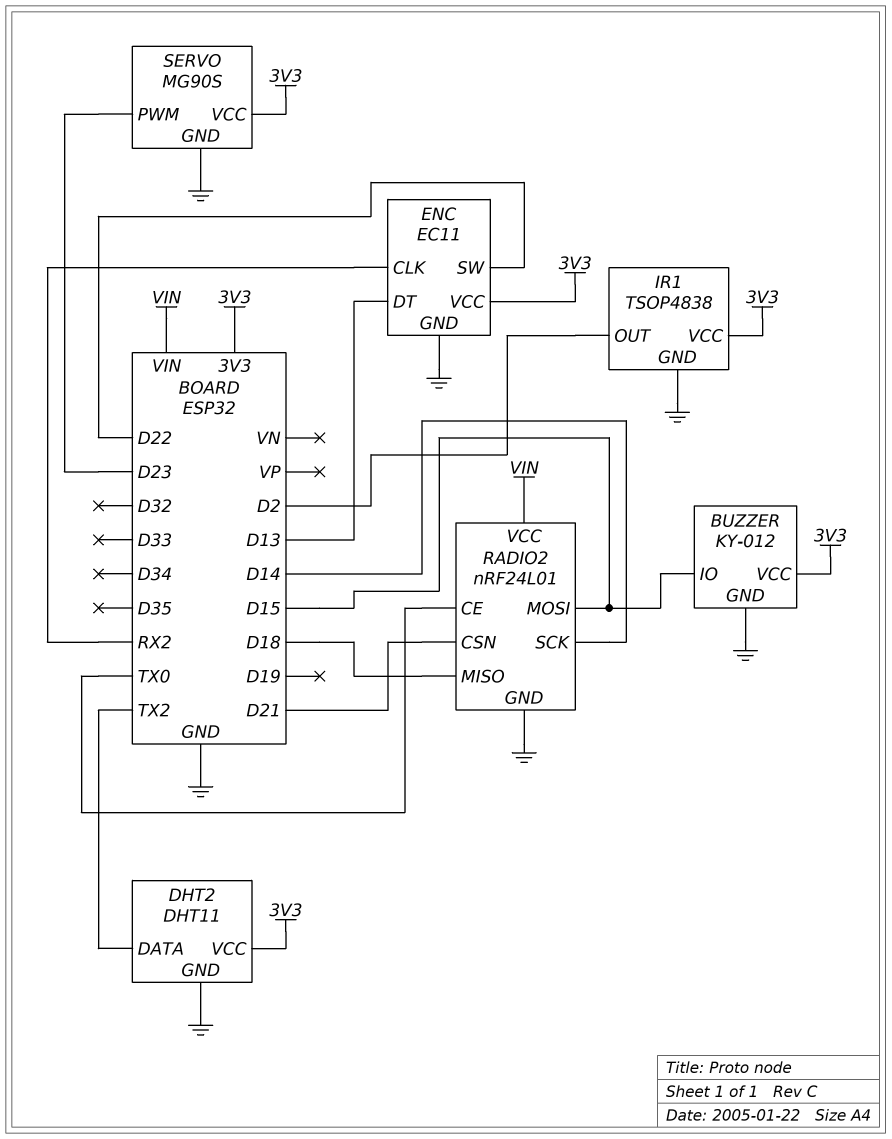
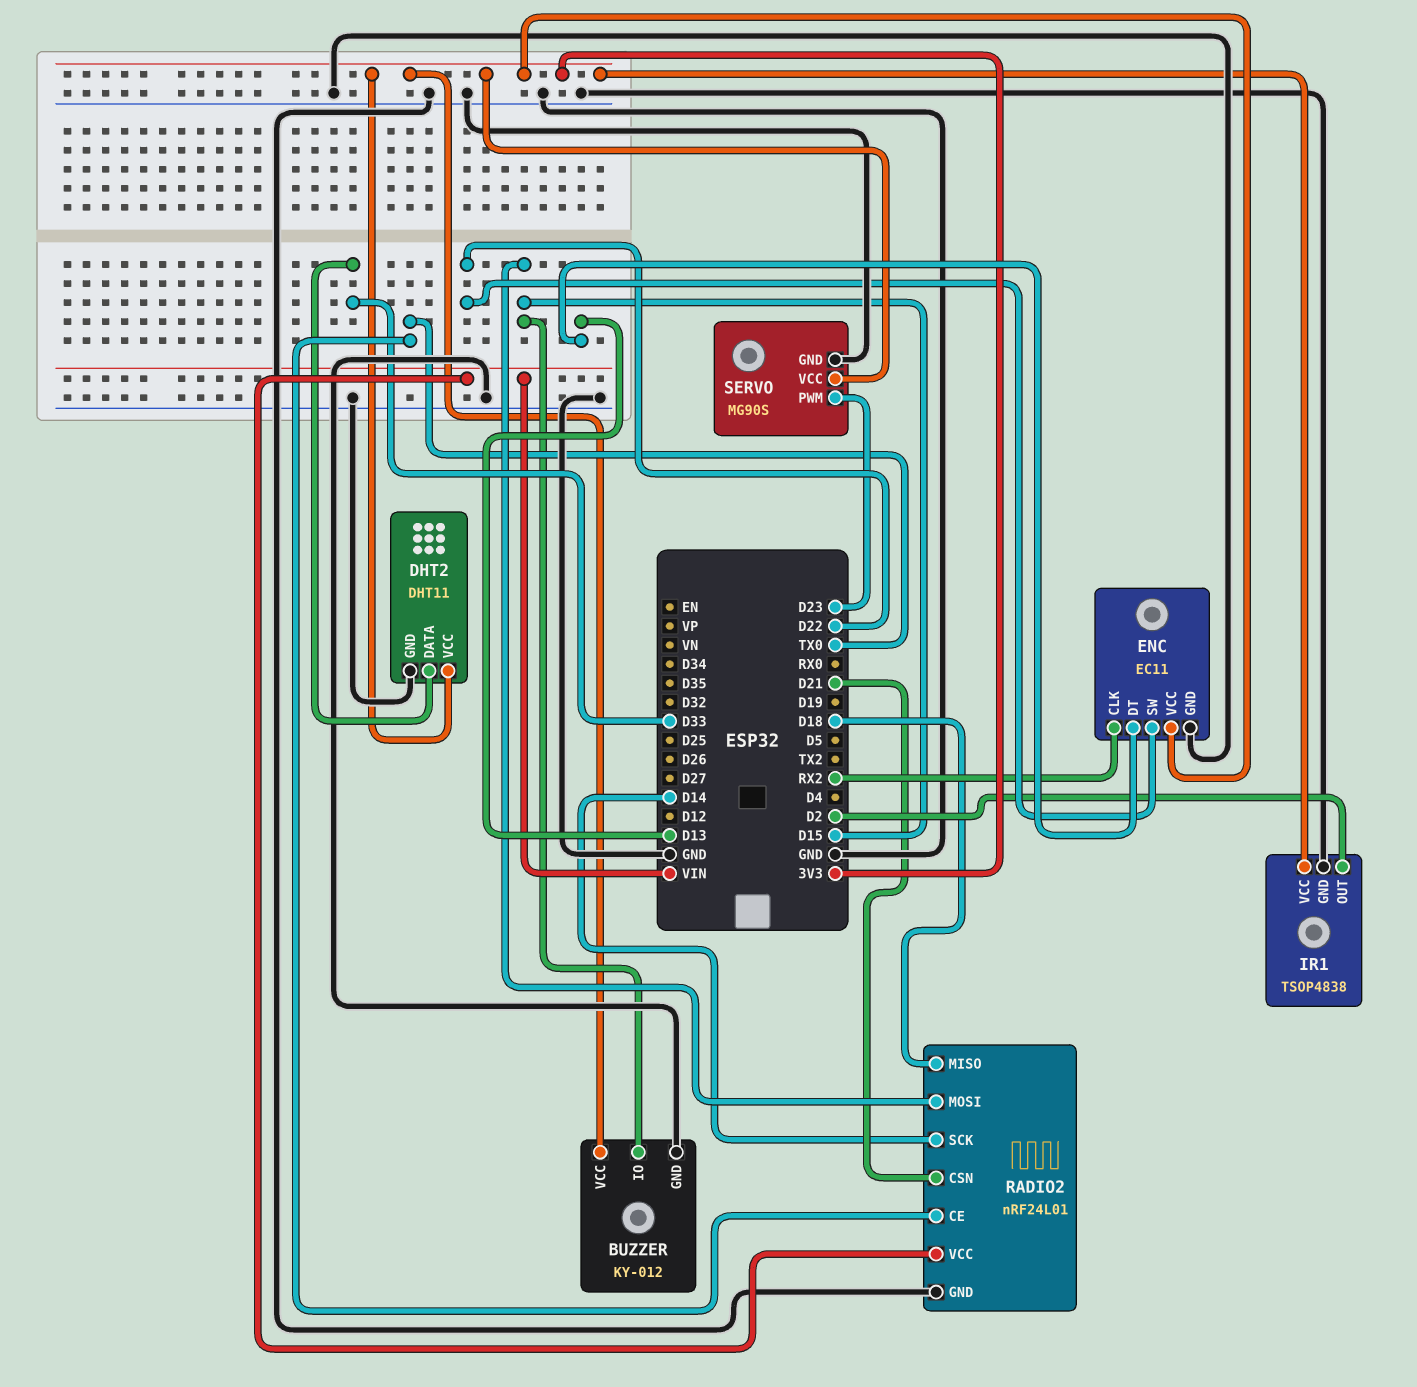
DHT2 pin DATA: TX2 -> D33

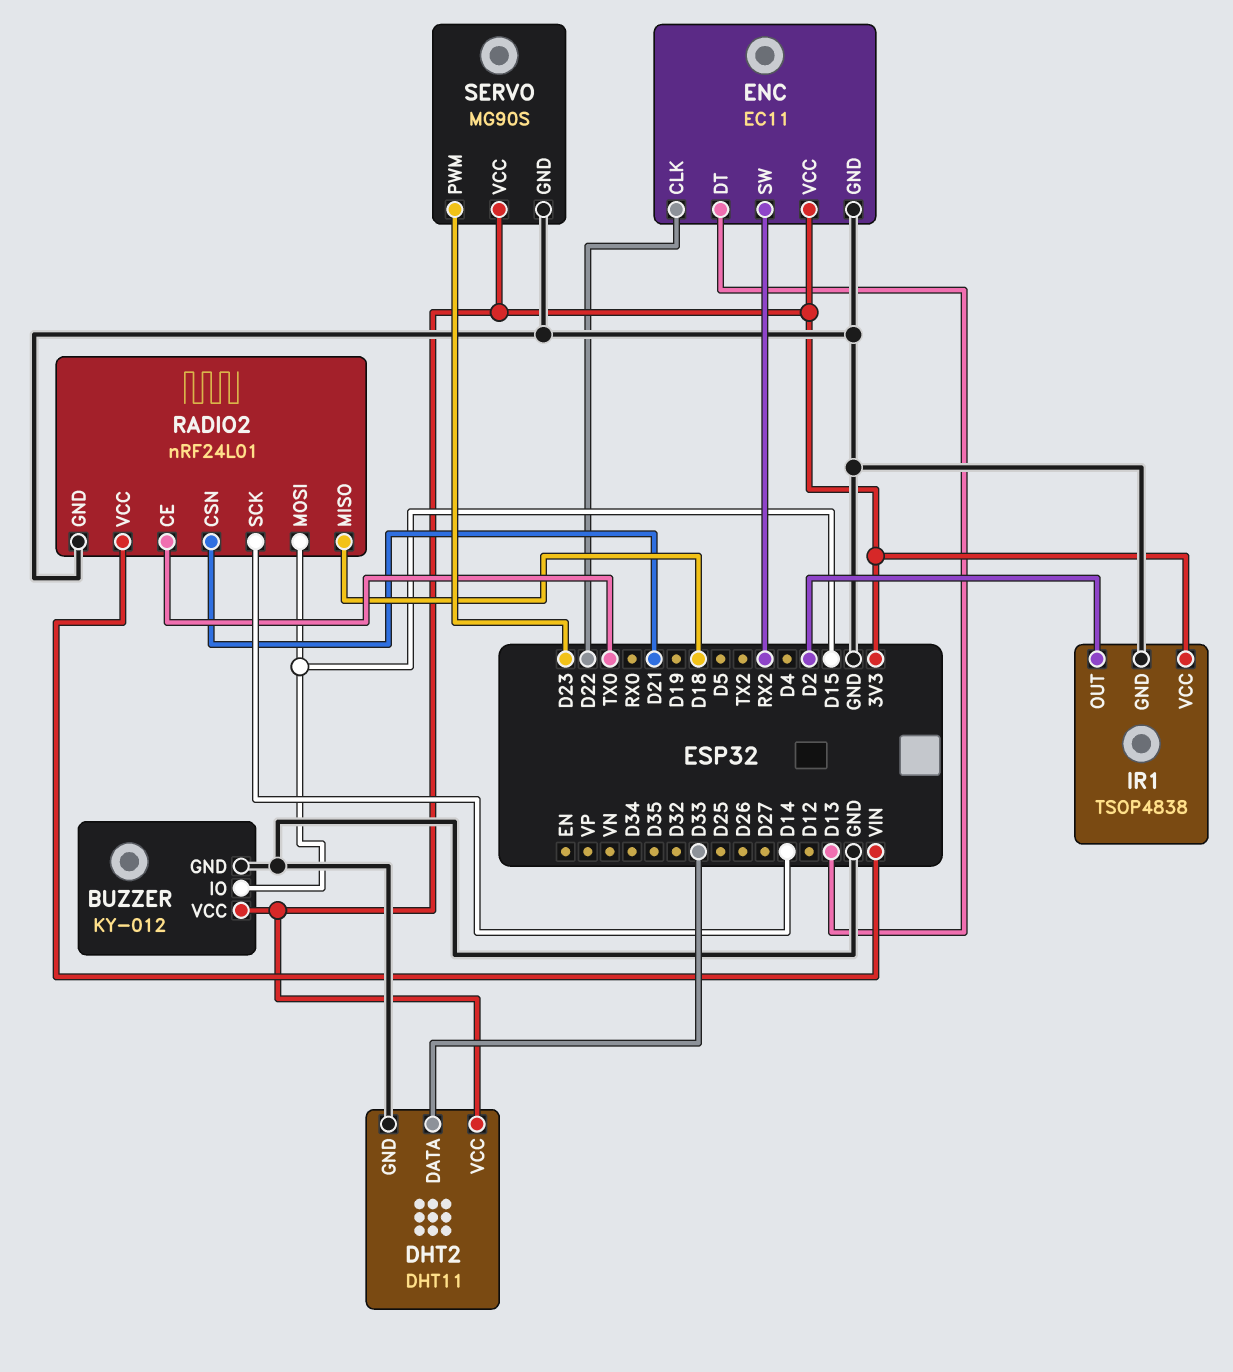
ENC pin CLK: RX2 -> D22
ENC pin SW: D22 -> RX2

